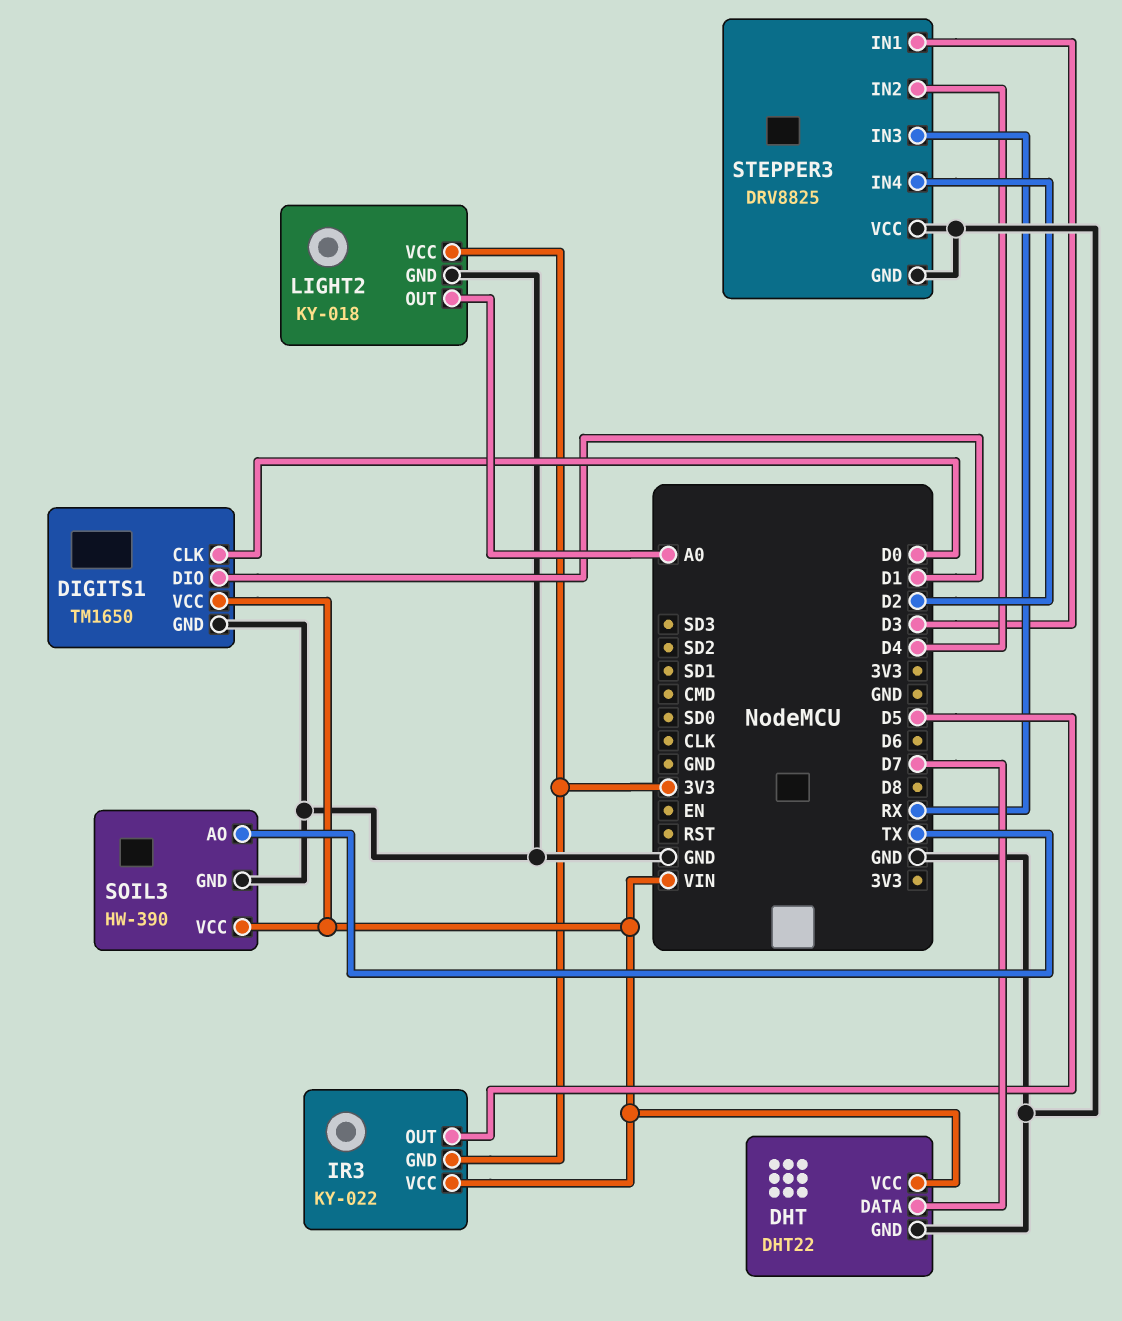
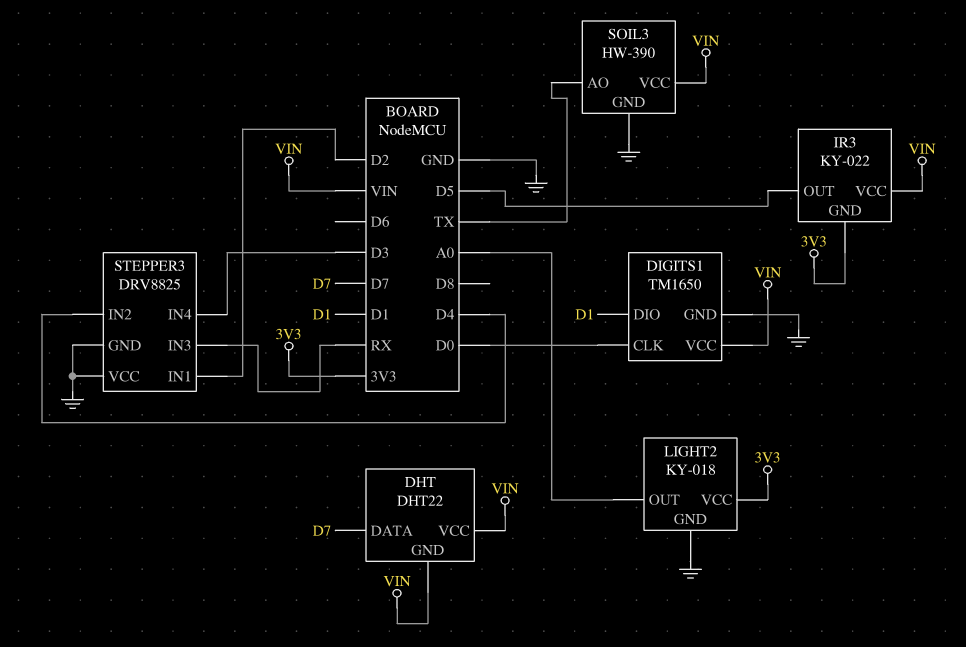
DHT pin GND: GND -> VIN
STEPPER3 pin IN1: D3 -> D2
STEPPER3 pin IN4: D2 -> D3

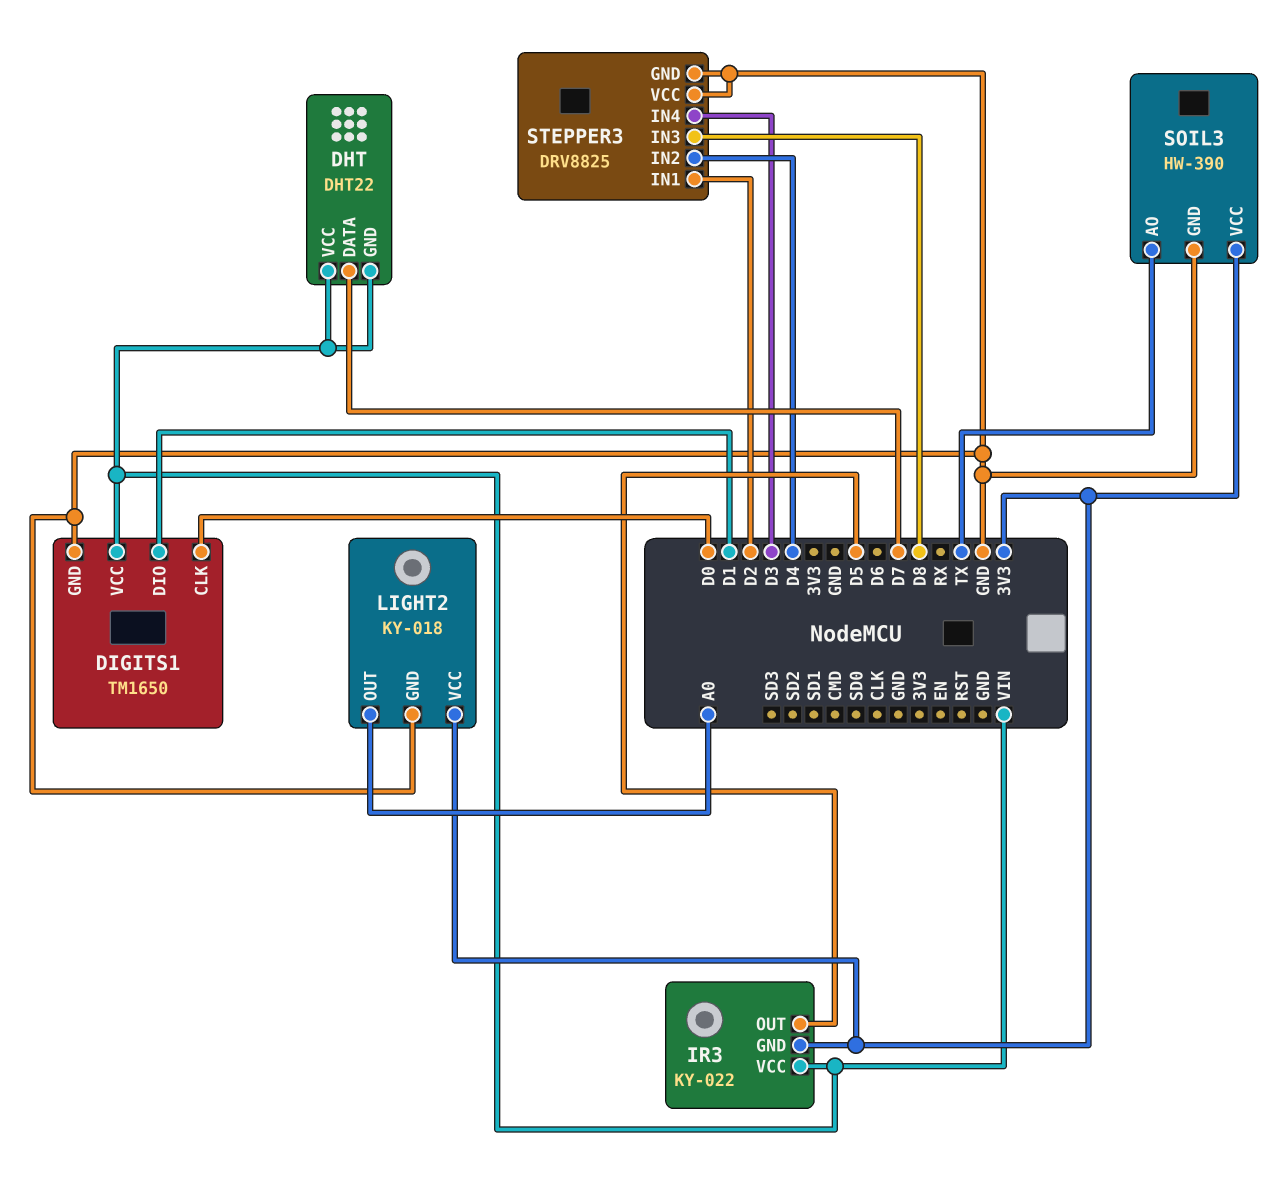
SOIL3 pin VCC: VIN -> 3V3
STEPPER3 pin IN3: RX -> D8

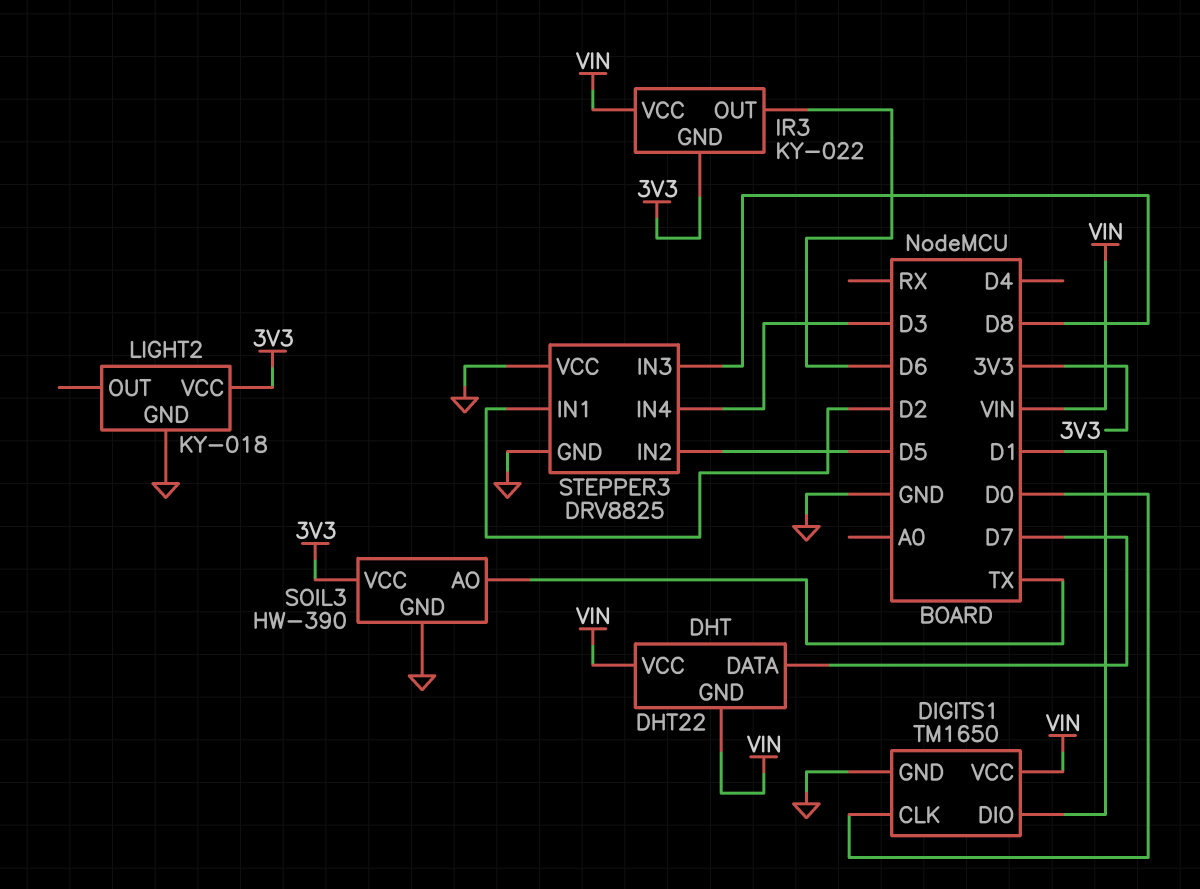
IR3 pin OUT: D5 -> D6
LIGHT2 pin OUT: A0 -> none
STEPPER3 pin IN2: D4 -> D5

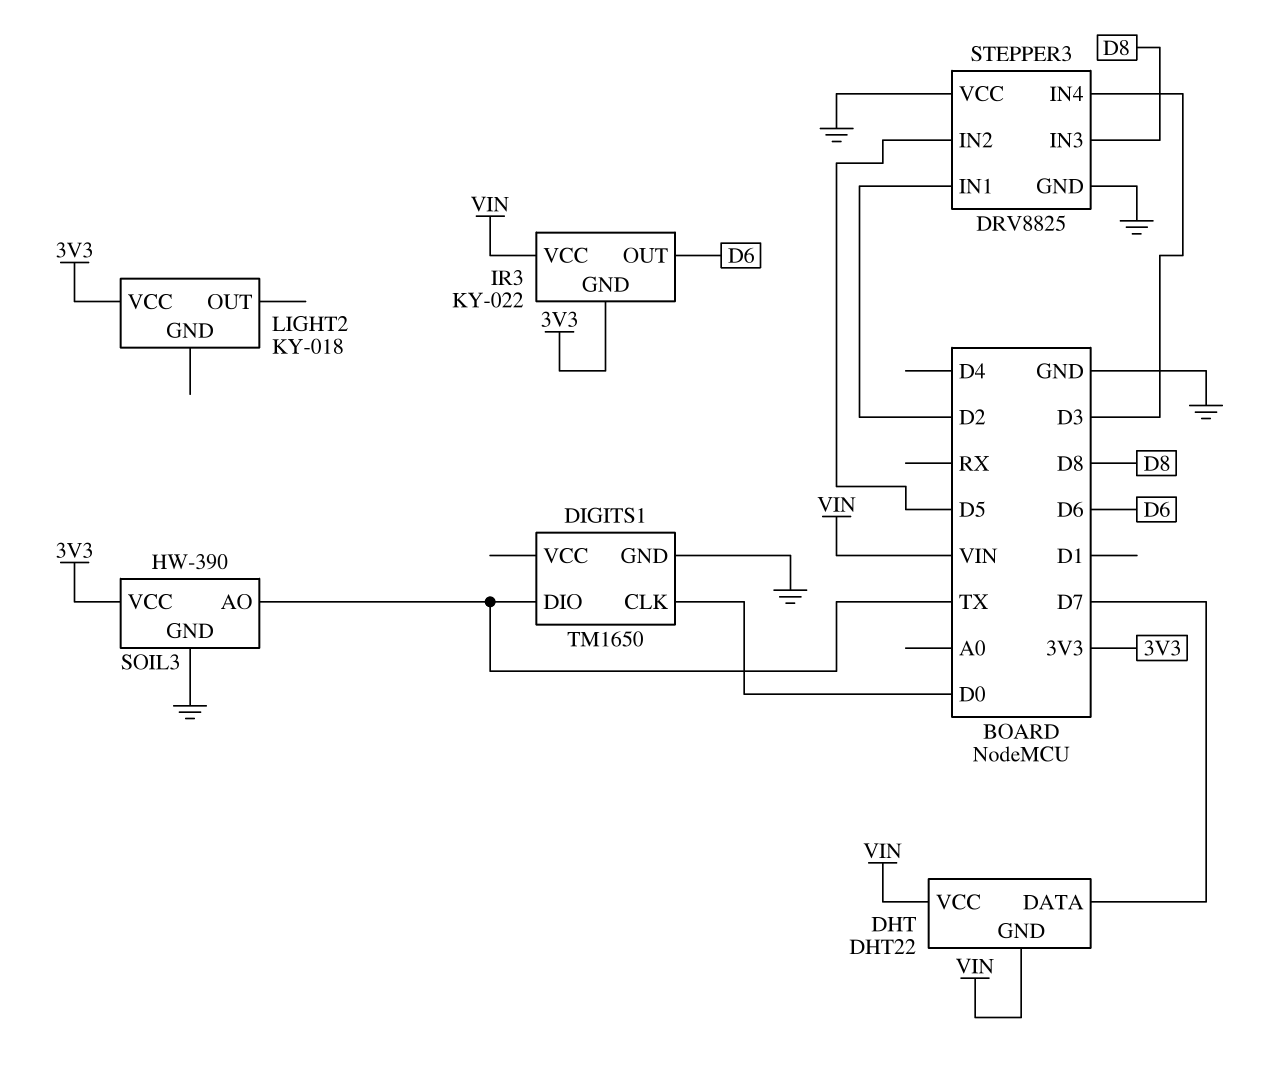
DIGITS1 pin DIO: D1 -> TX
DIGITS1 pin VCC: VIN -> none
LIGHT2 pin GND: GND -> none

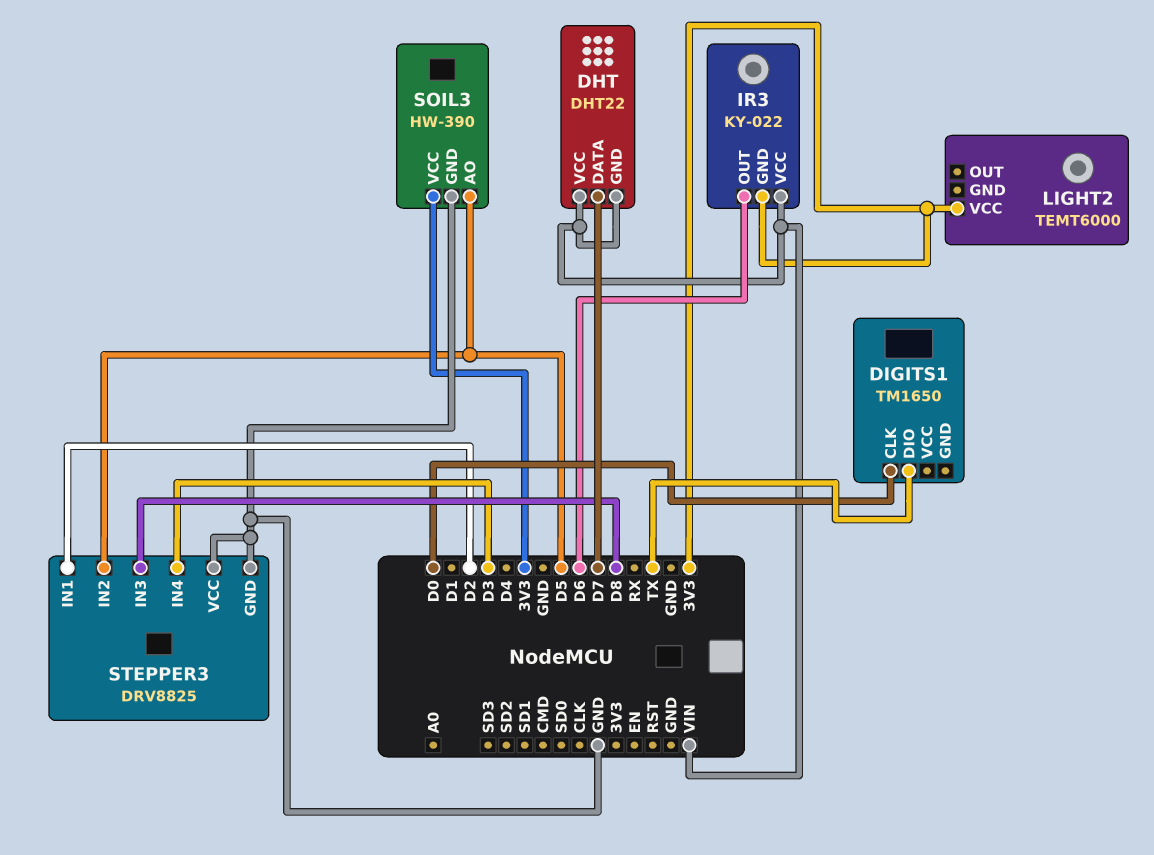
DIGITS1 pin GND: GND -> none
LIGHT2: KY-018 -> TEMT6000
SOIL3 pin AO: TX -> D5

